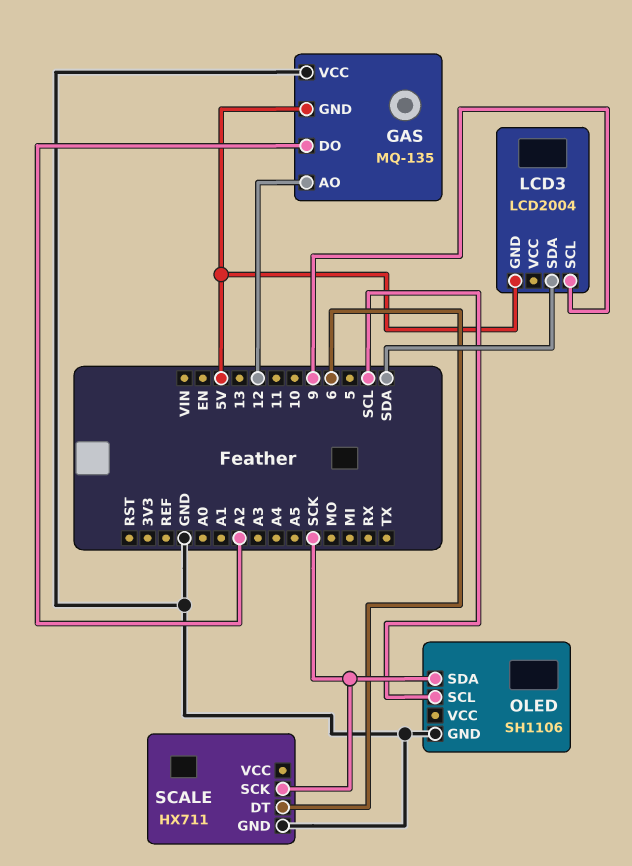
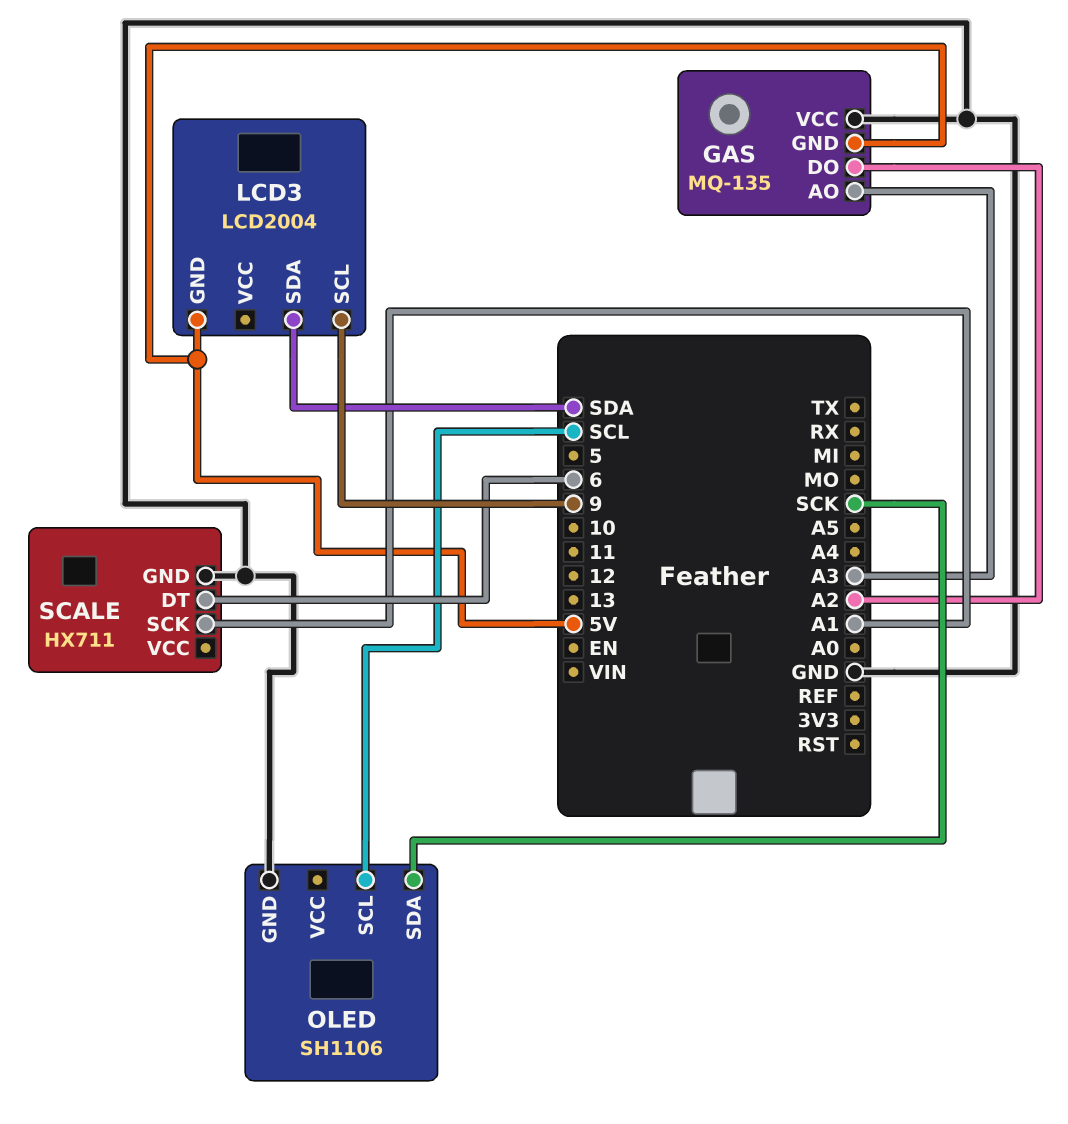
GAS pin AO: 12 -> A3
SCALE pin SCK: SCK -> A1

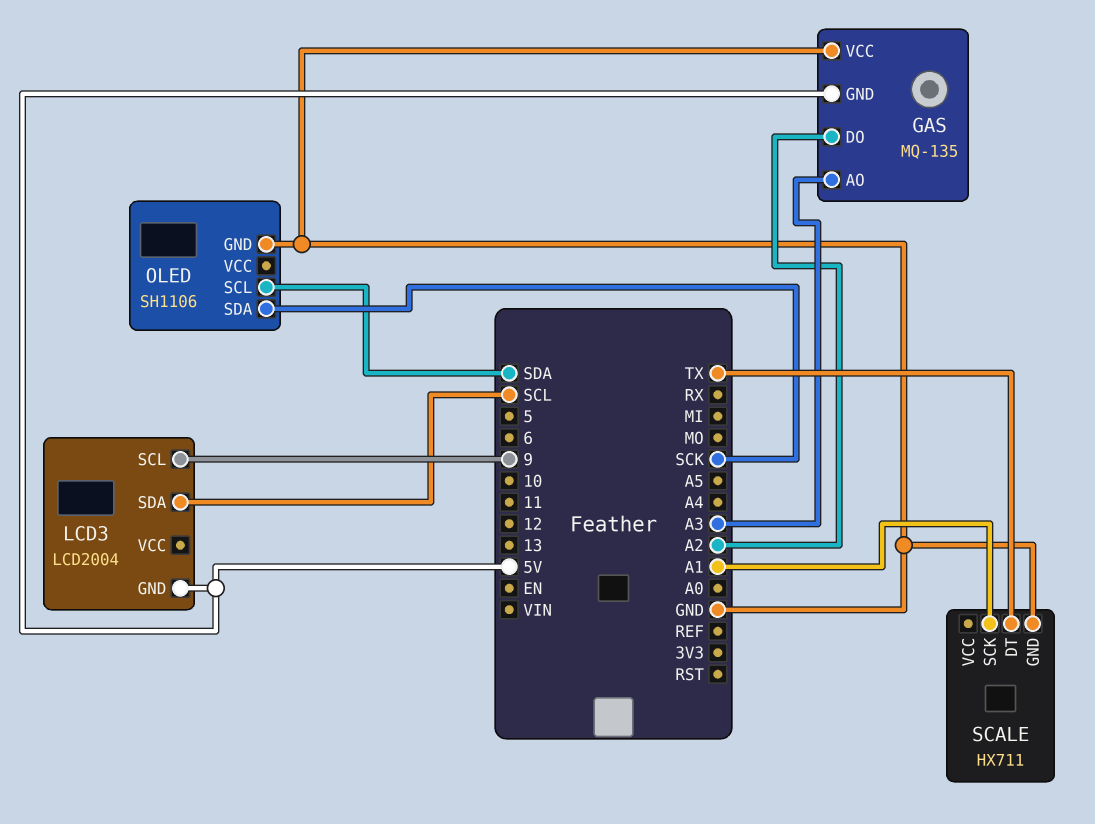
LCD3 pin SDA: SDA -> SCL
OLED pin SCL: SCL -> SDA
SCALE pin DT: 6 -> TX

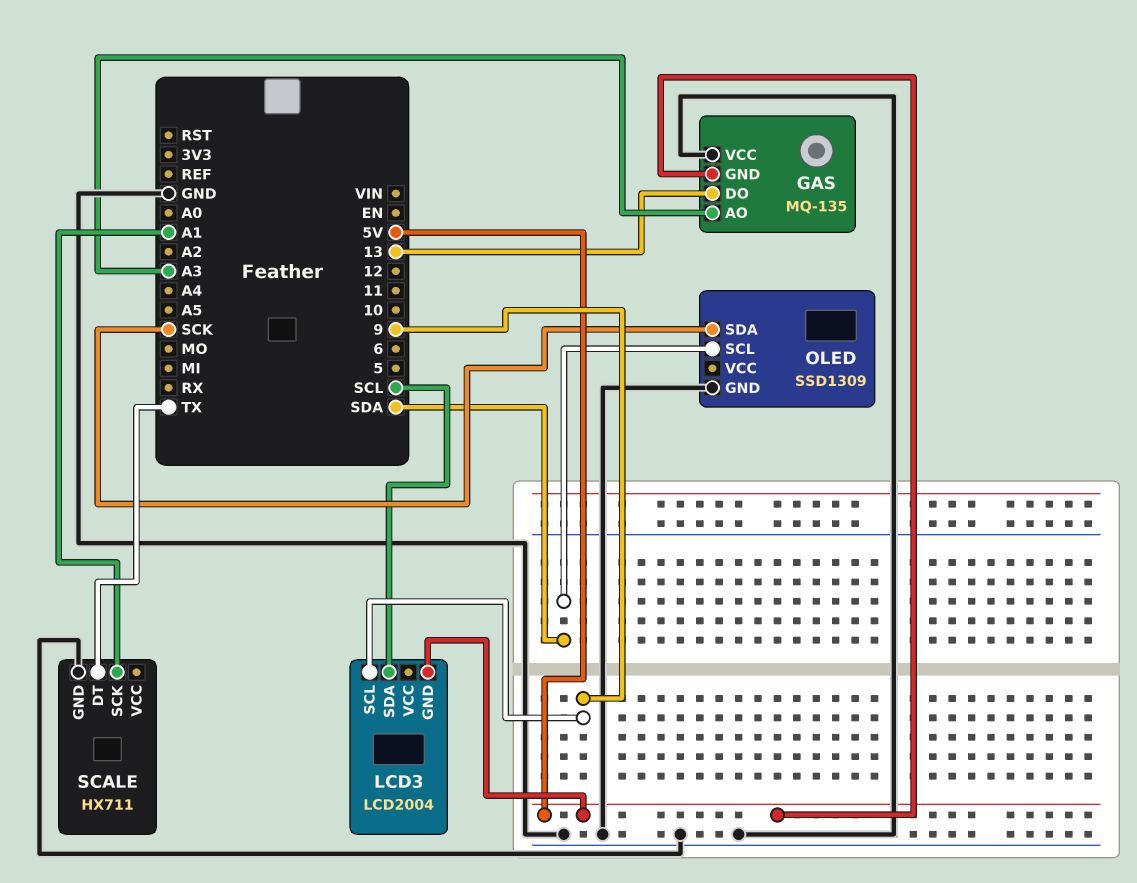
GAS pin DO: A2 -> 13
OLED: SH1106 -> SSD1309

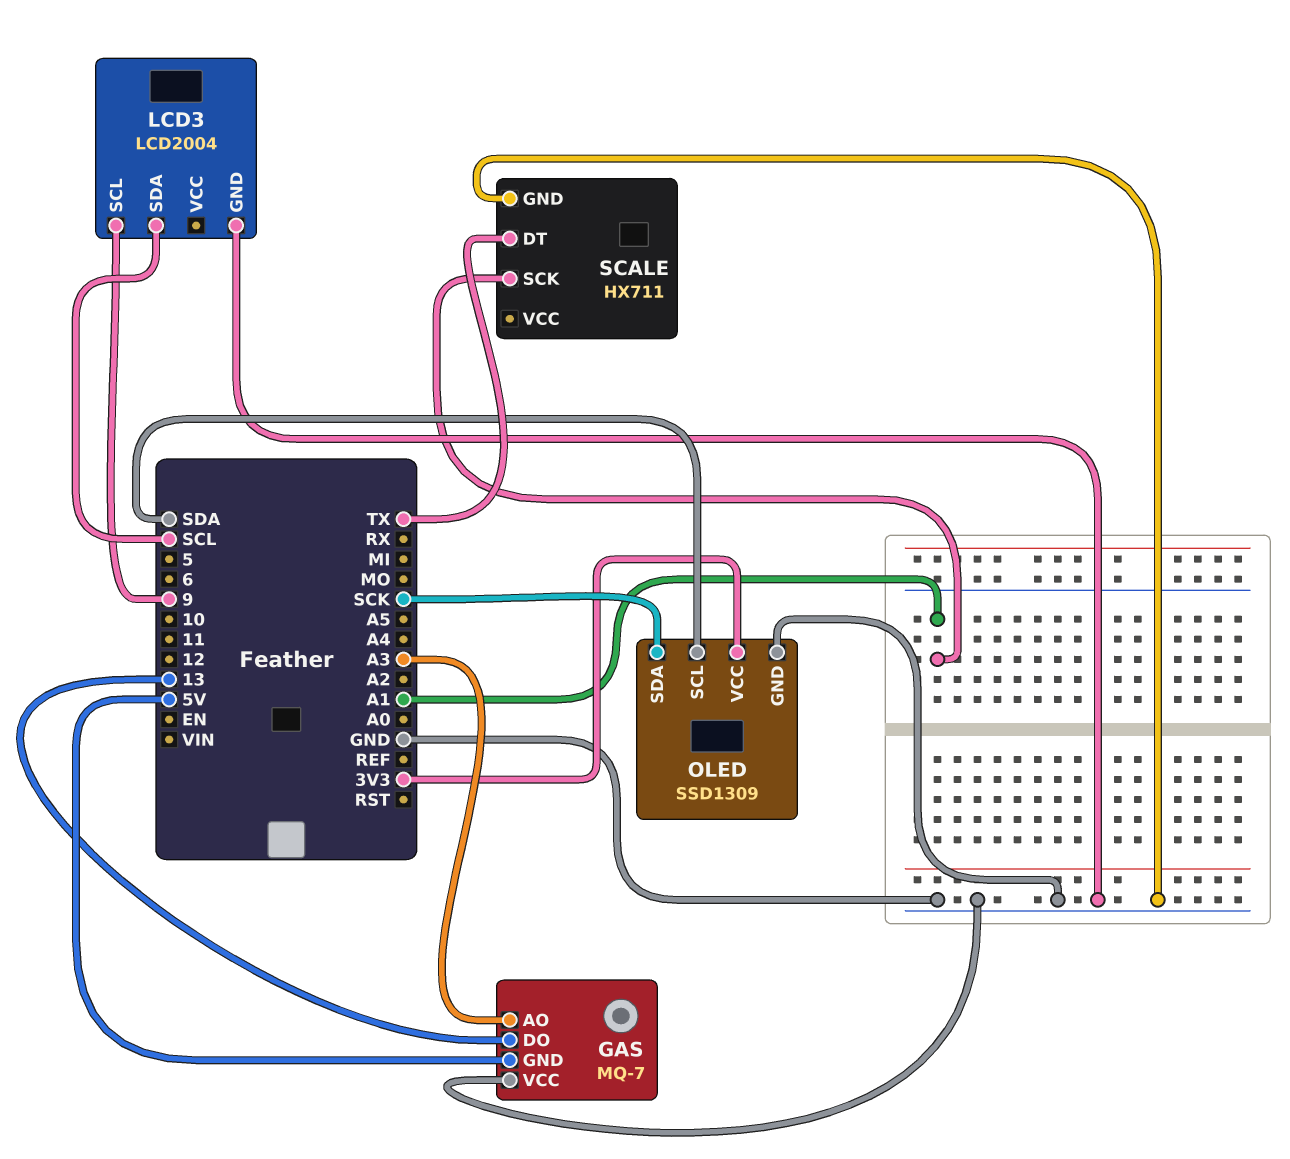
GAS: MQ-135 -> MQ-7
LCD3 pin GND: 5V -> GND
OLED pin VCC: none -> 3V3

